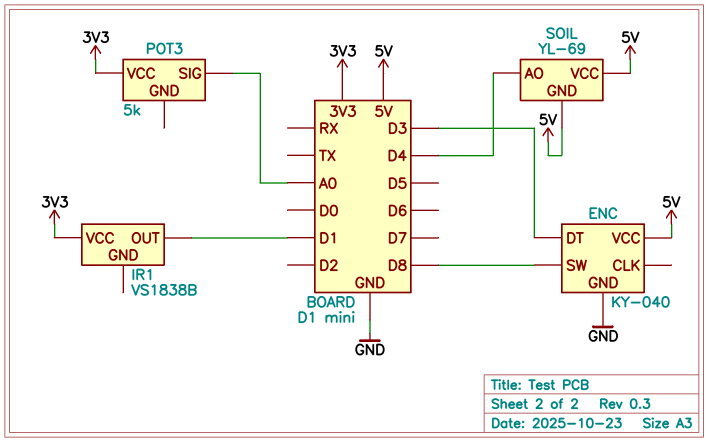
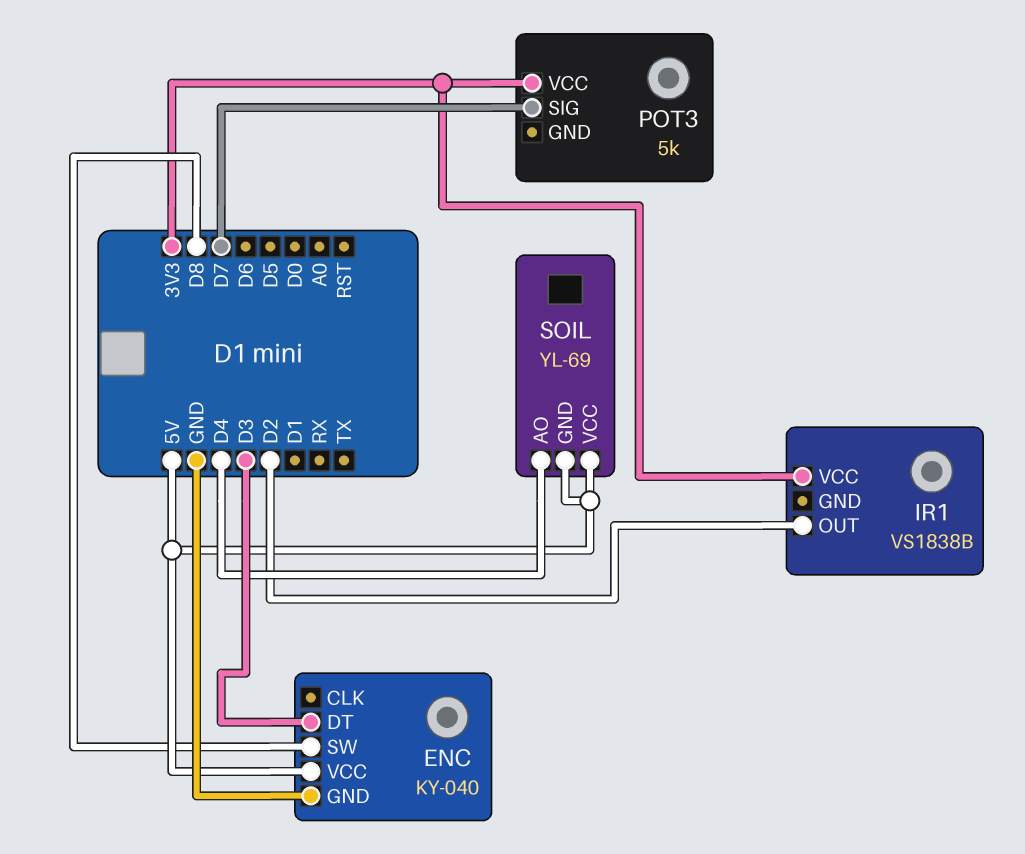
IR1 pin OUT: D1 -> D2
POT3 pin SIG: A0 -> D7

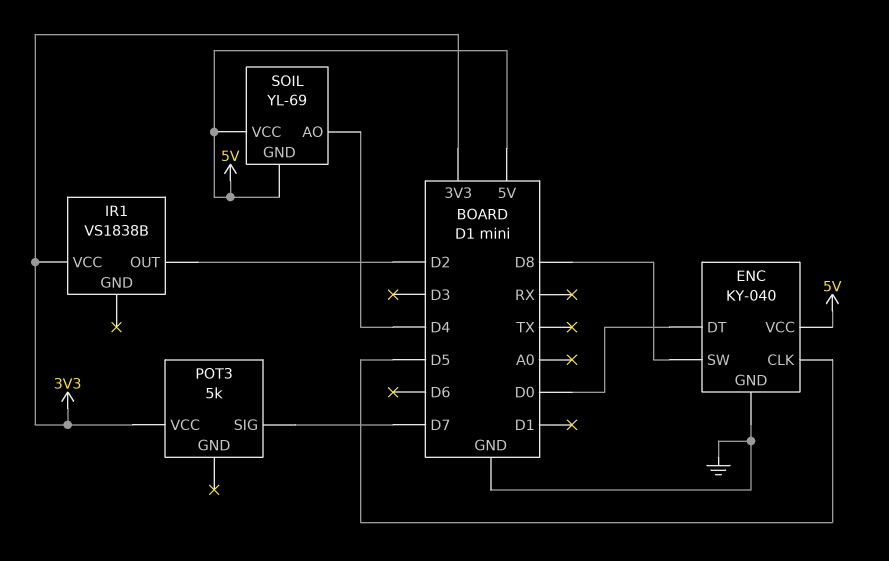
ENC pin CLK: none -> D5
ENC pin DT: D3 -> D0

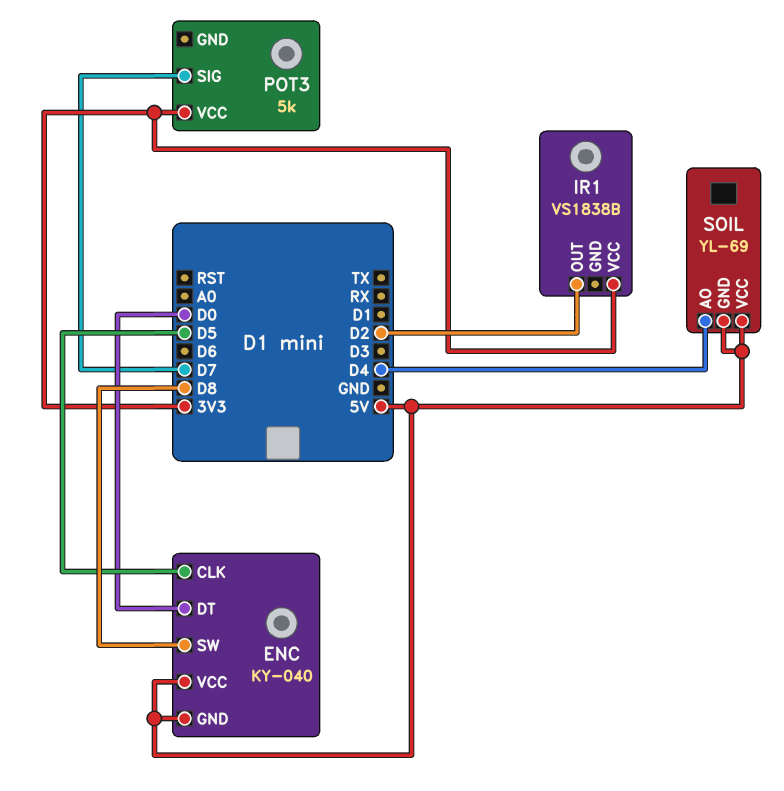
ENC pin GND: GND -> 5V

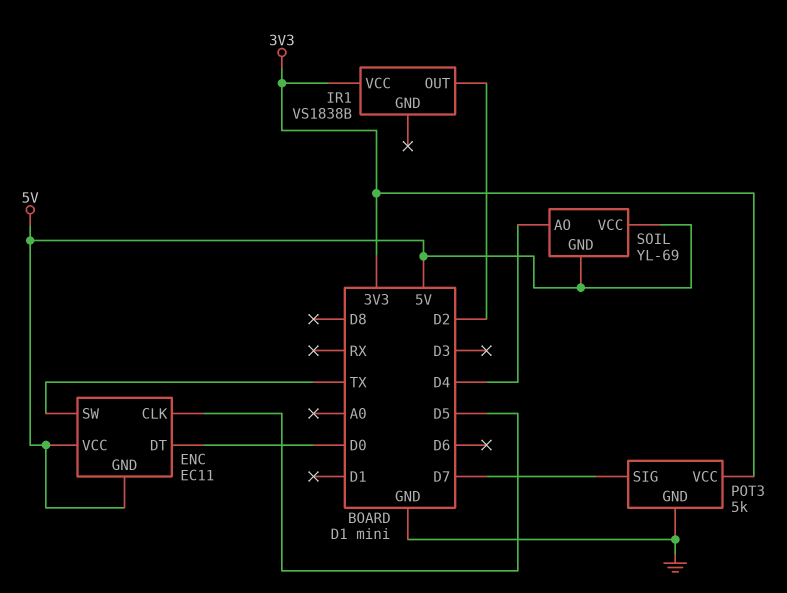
ENC: KY-040 -> EC11
ENC pin SW: D8 -> TX
POT3 pin GND: none -> GND

